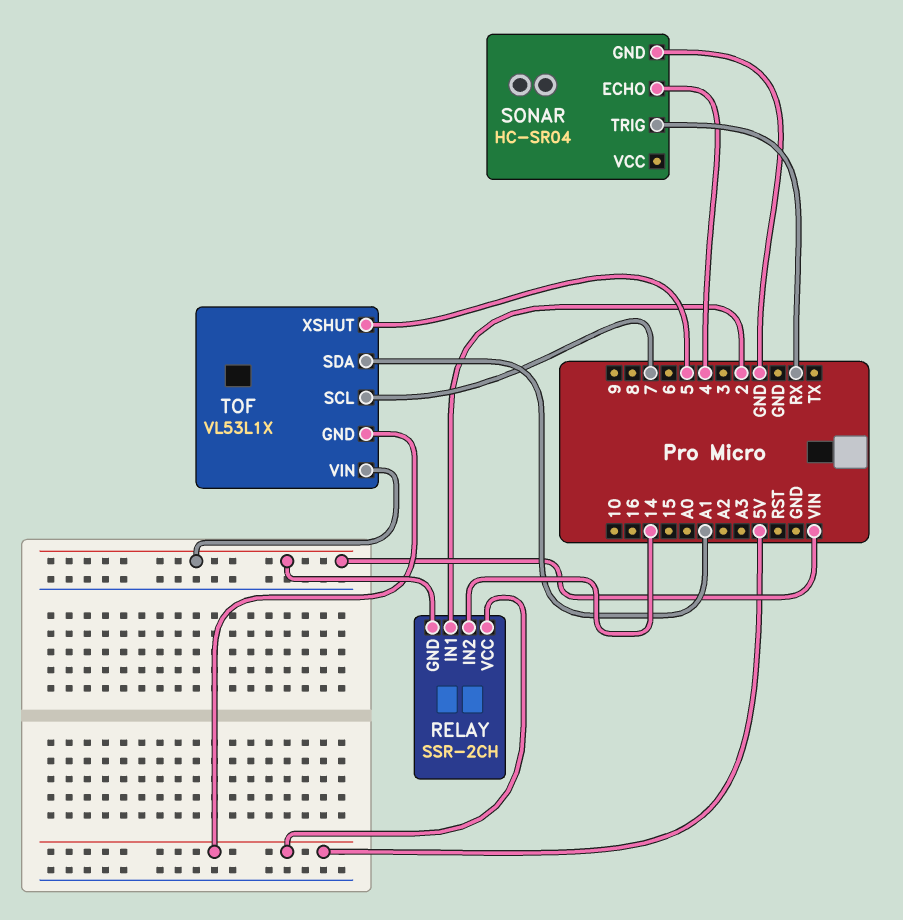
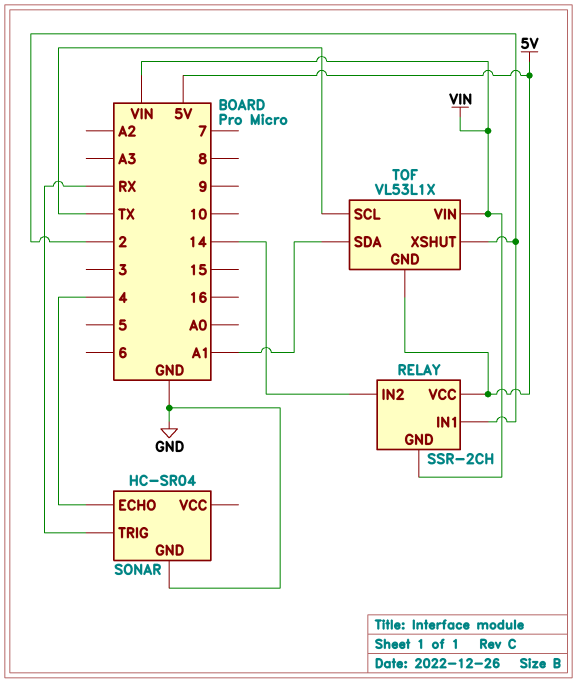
TOF pin SCL: 7 -> TX
TOF pin XSHUT: 5 -> 2

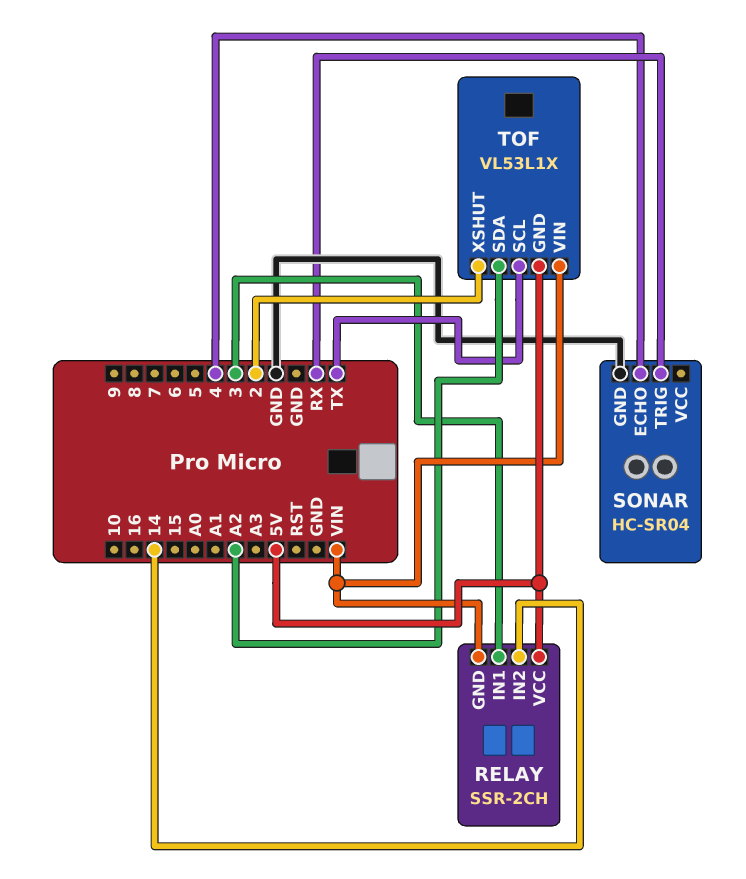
RELAY pin IN1: 2 -> 3
TOF pin SDA: A1 -> A2

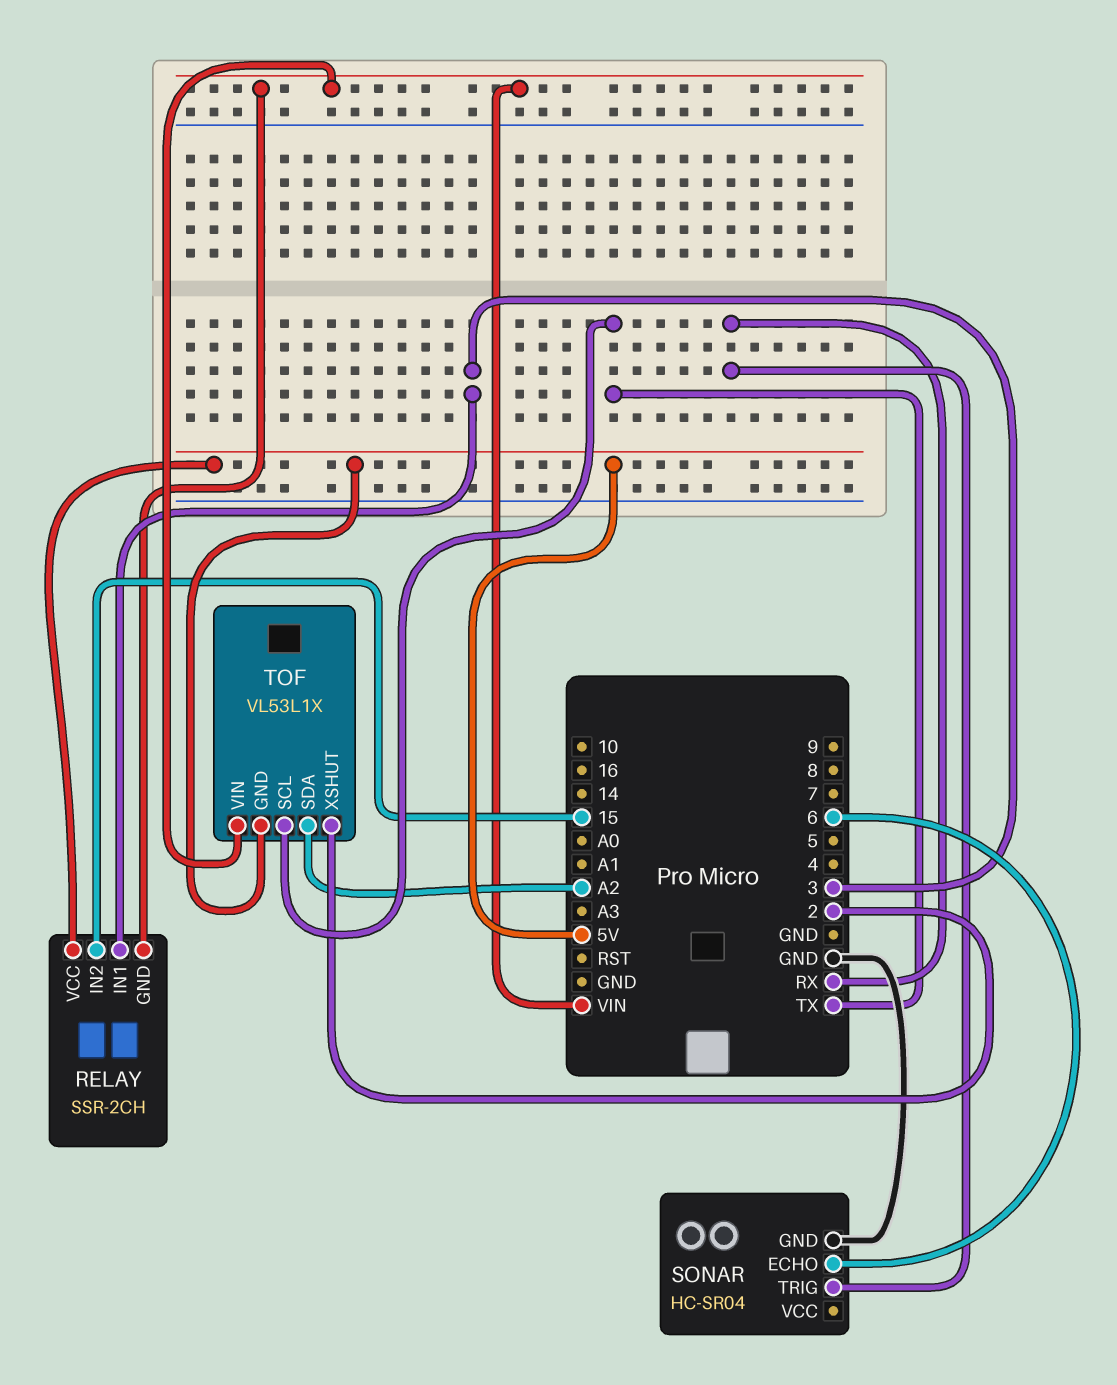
RELAY pin IN2: 14 -> 15
SONAR pin ECHO: 4 -> 6

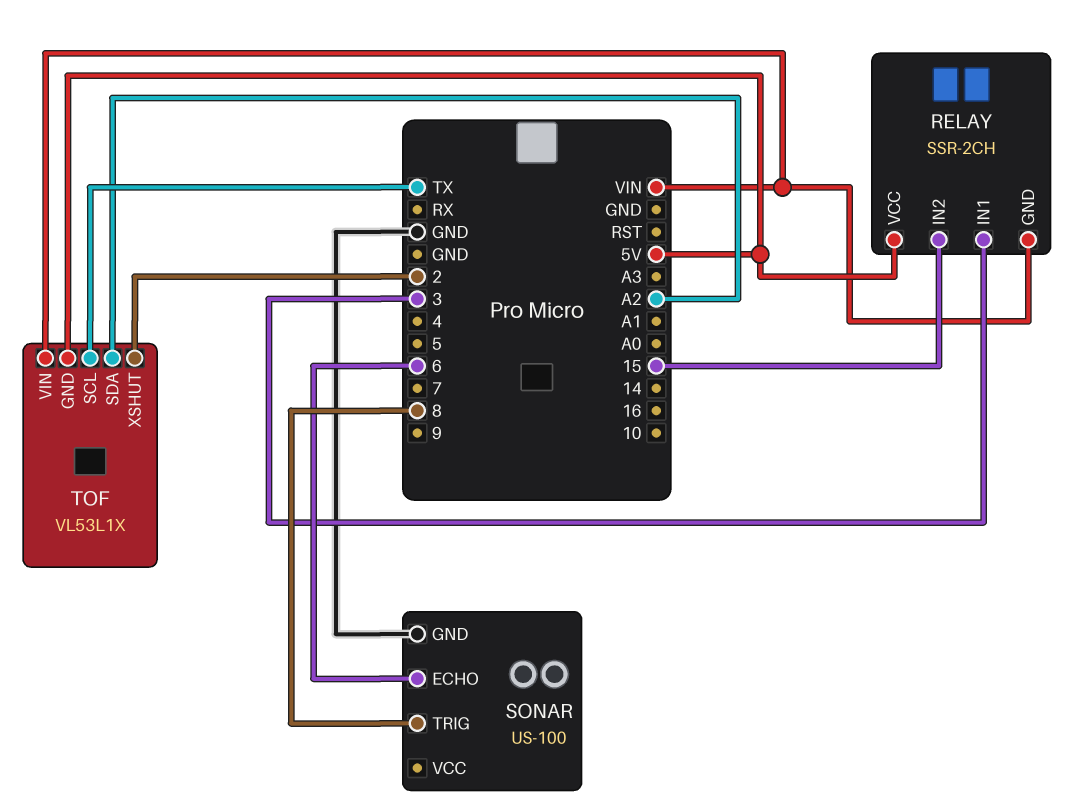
SONAR: HC-SR04 -> US-100
SONAR pin TRIG: RX -> 8

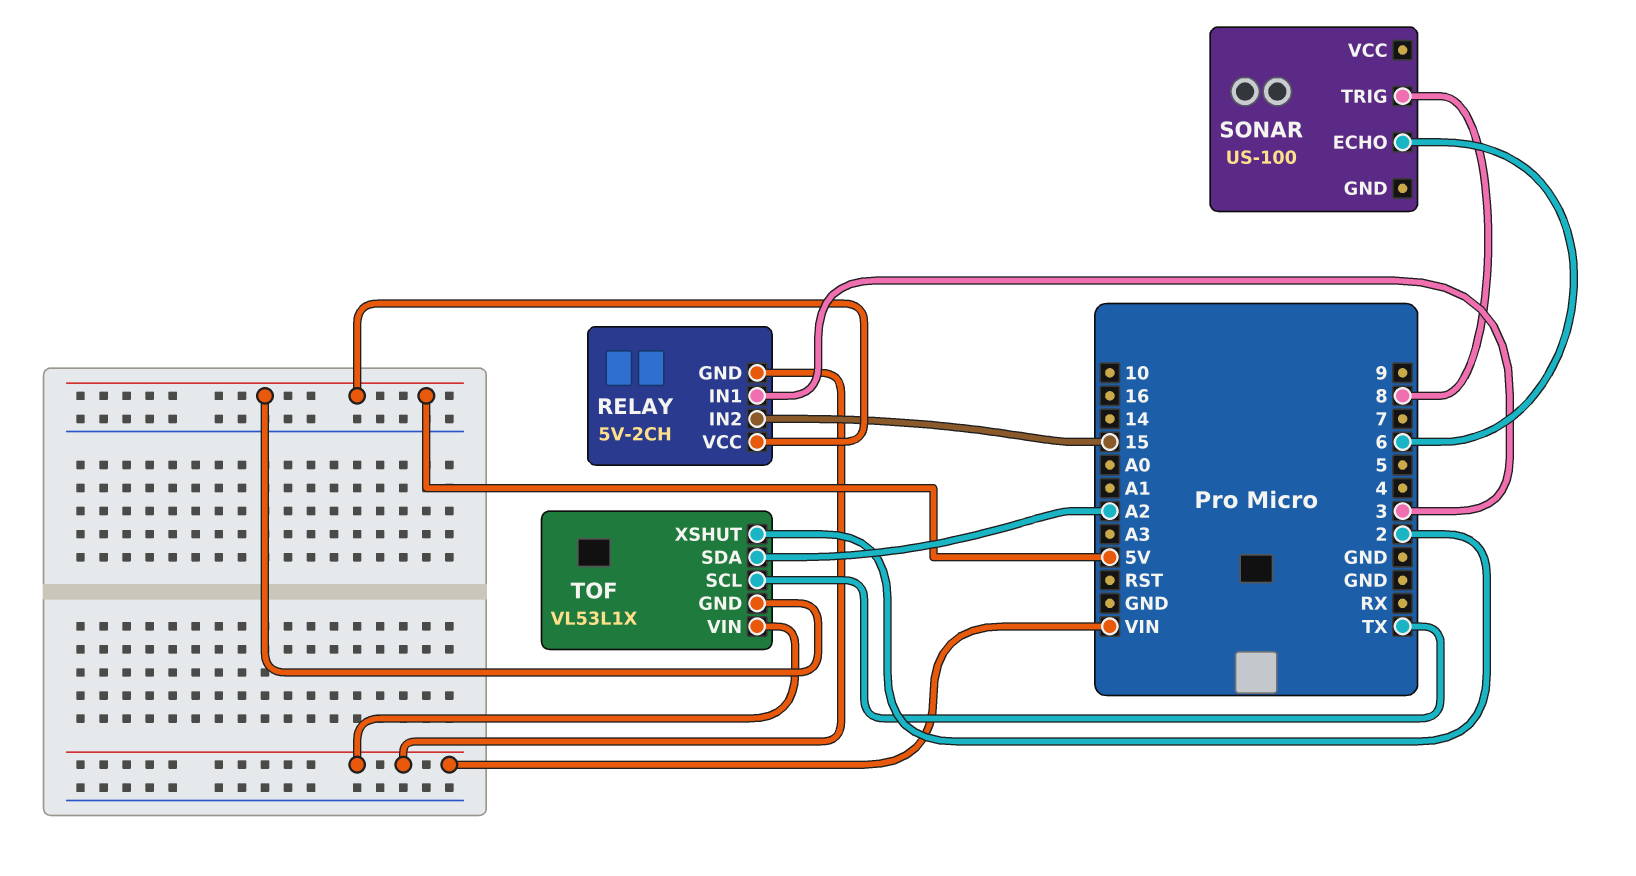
RELAY: SSR-2CH -> 5V-2CH
SONAR pin GND: GND -> none

